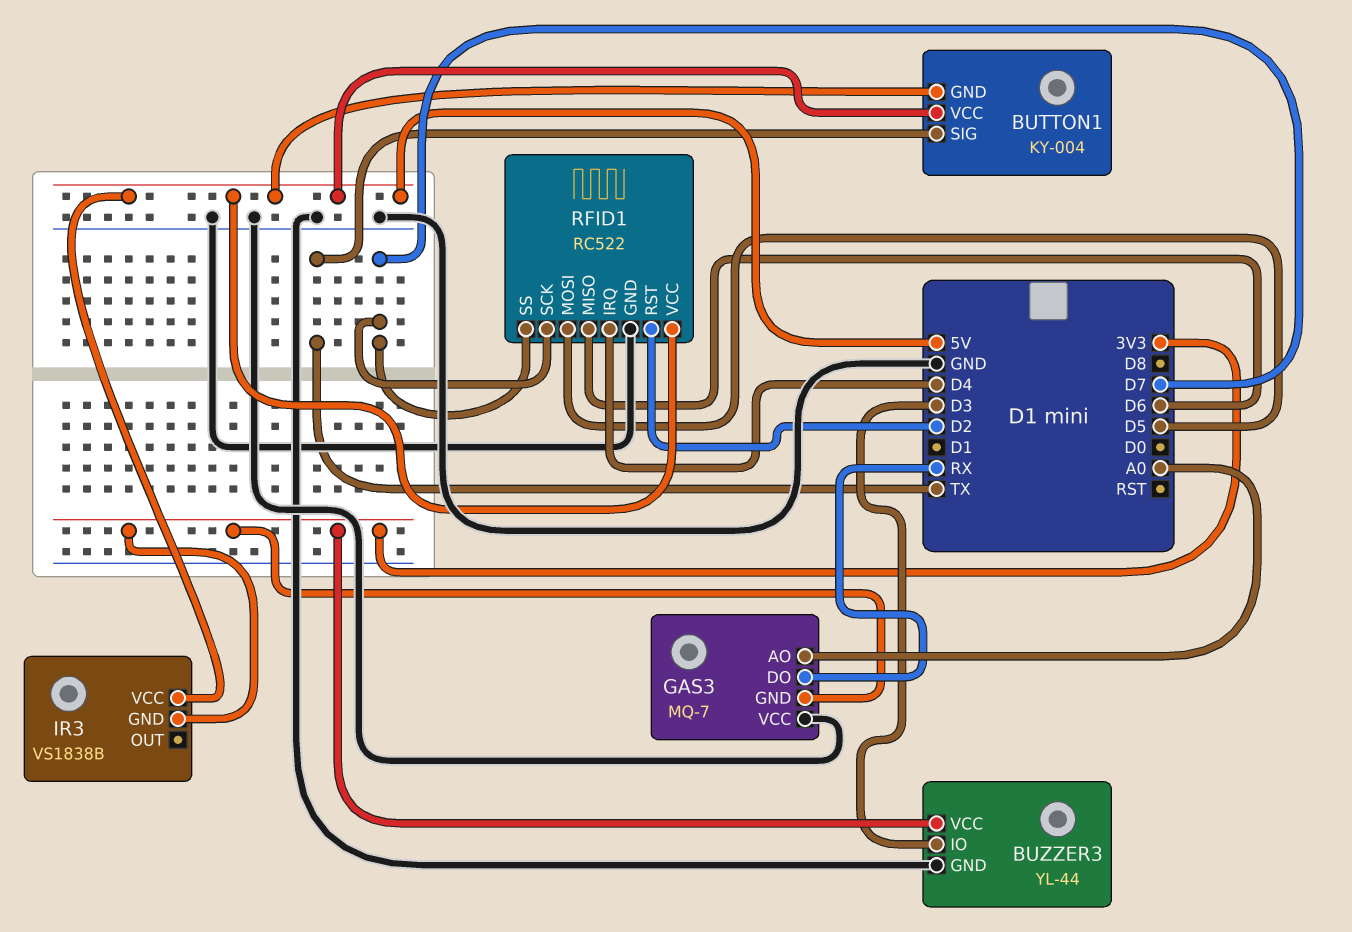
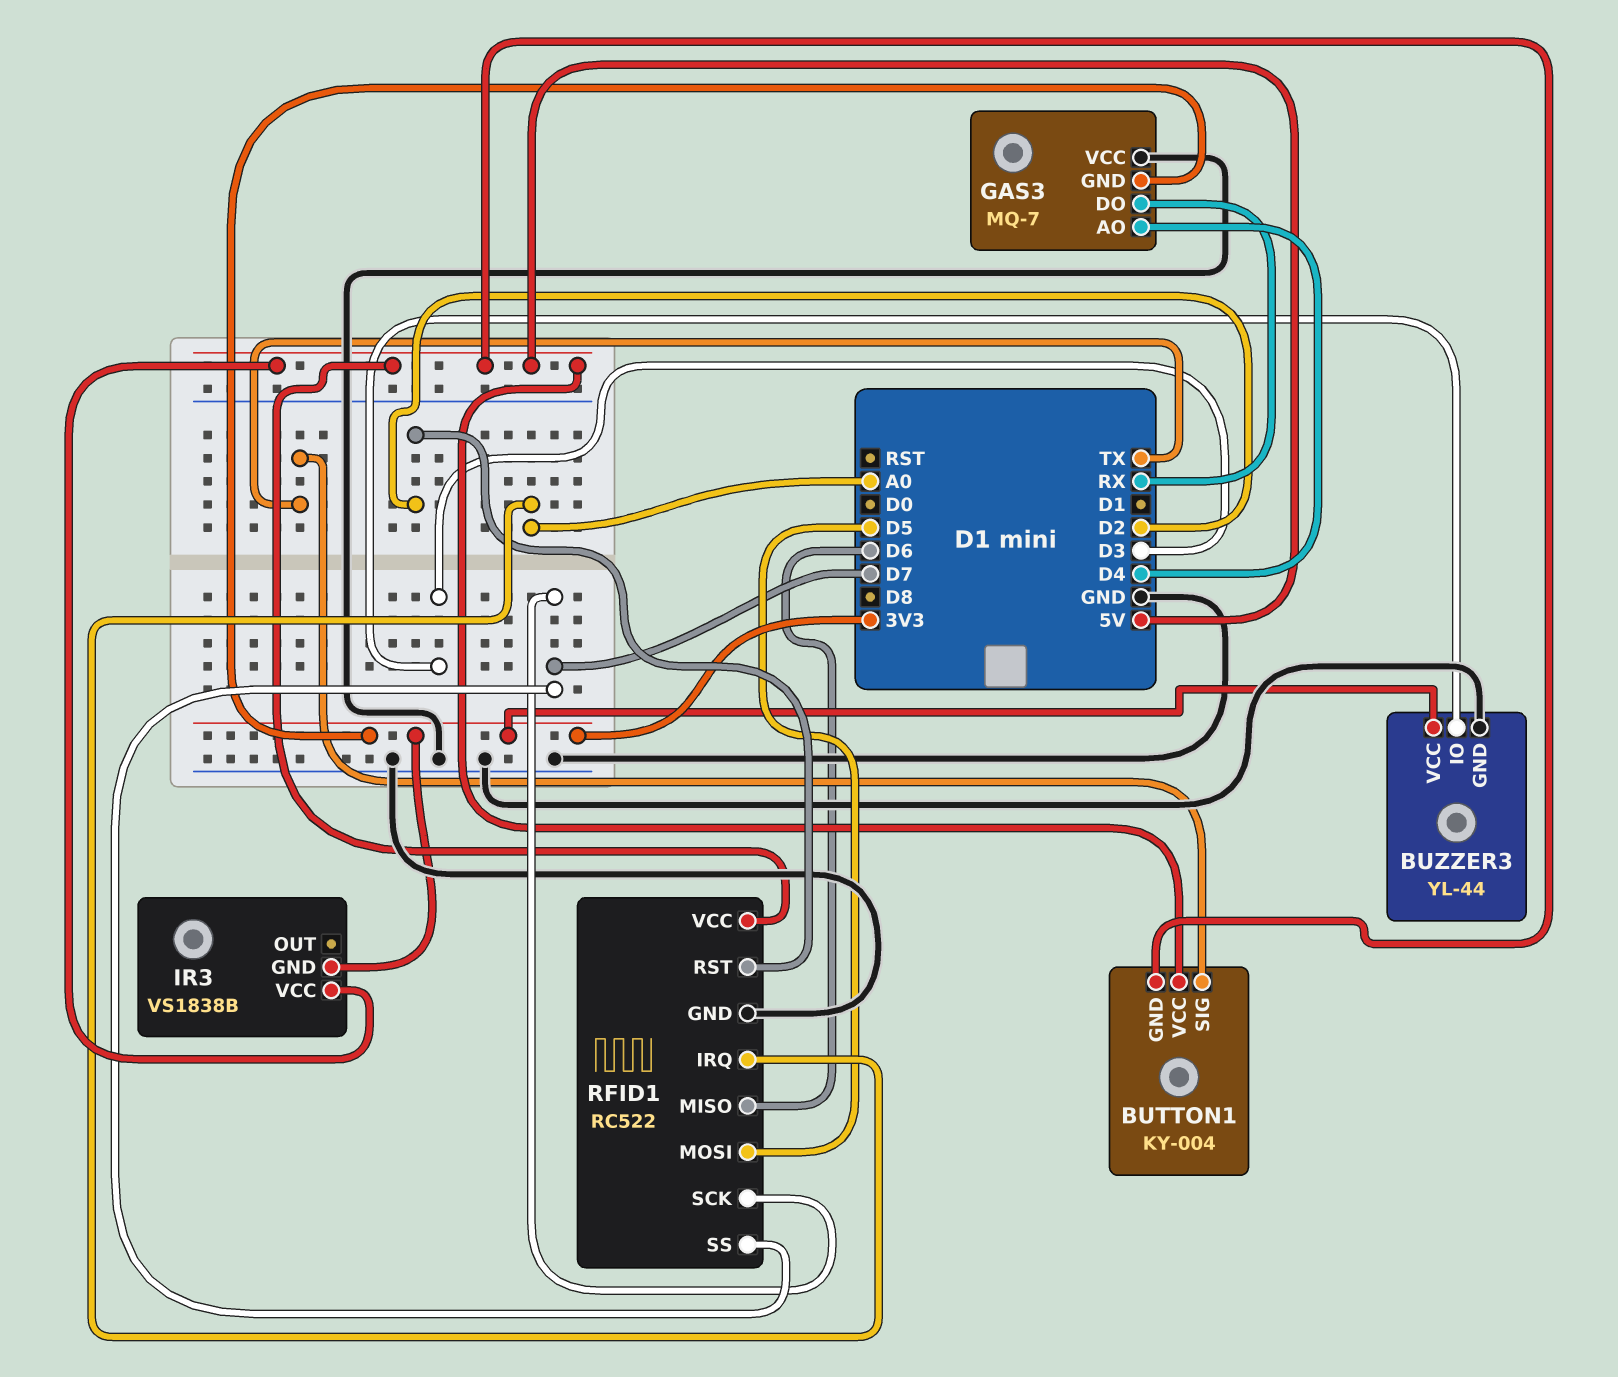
GAS3 pin AO: A0 -> D4
RFID1 pin IRQ: D4 -> A0

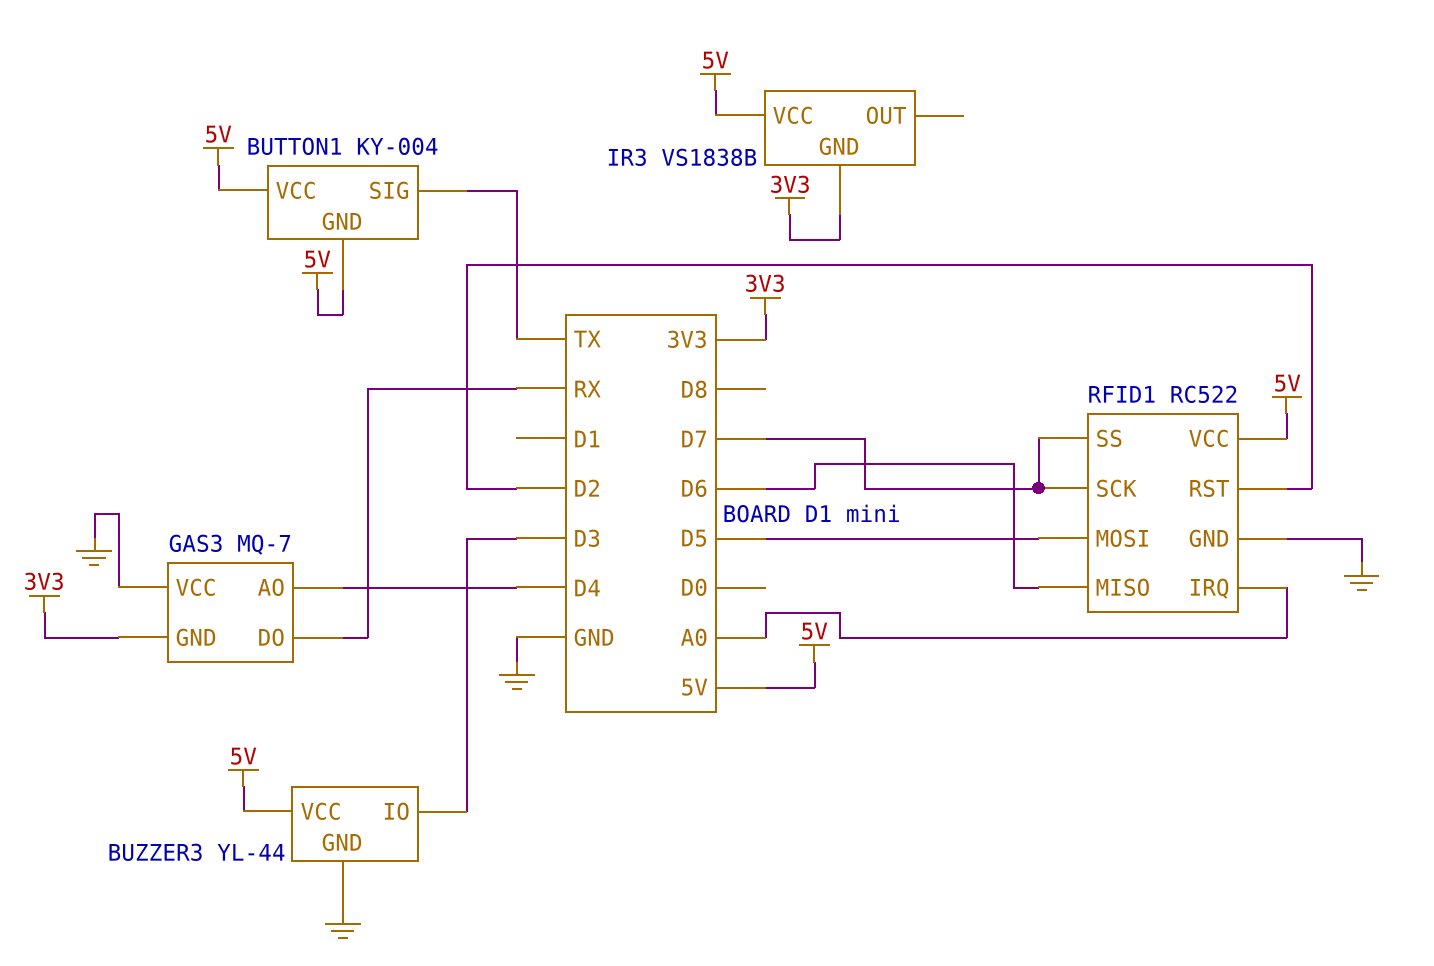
BUZZER3 pin VCC: 3V3 -> 5V

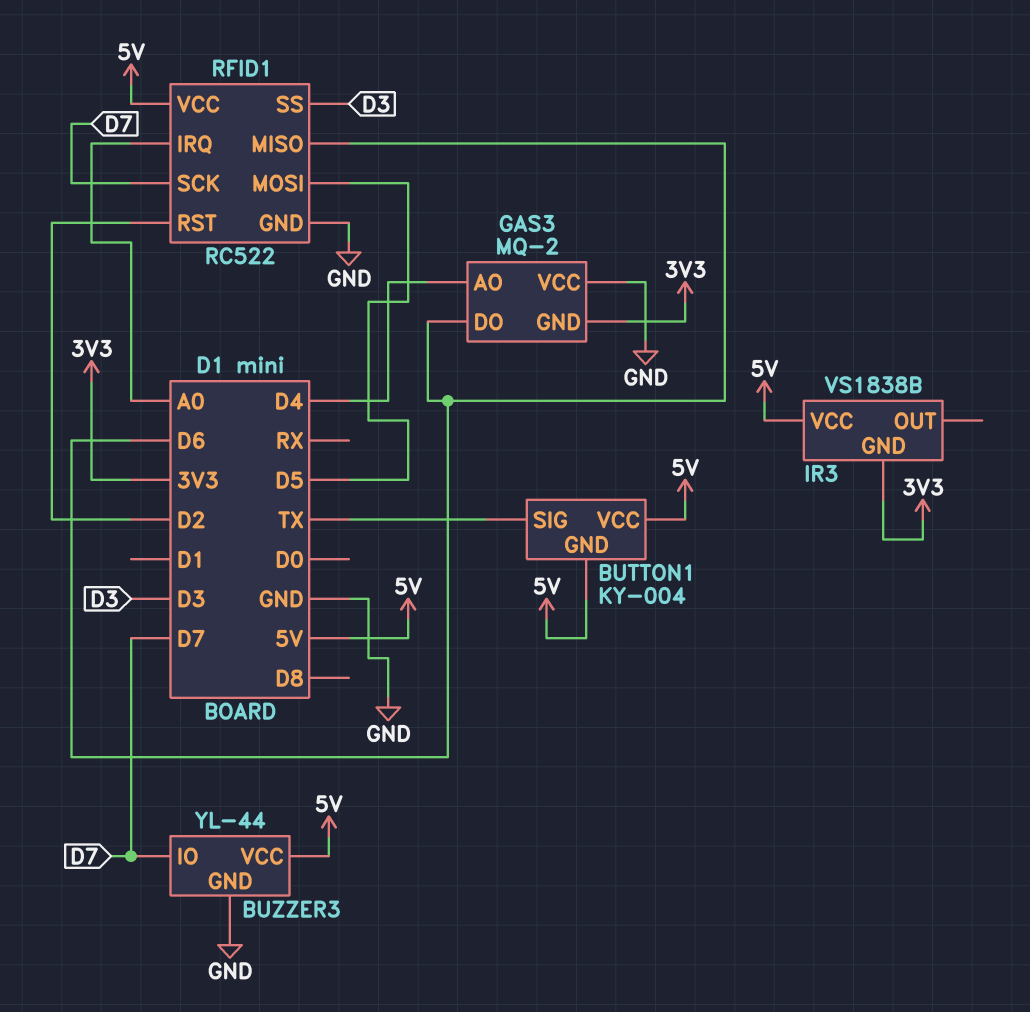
BUZZER3 pin IO: D3 -> D7
GAS3: MQ-7 -> MQ-2
GAS3 pin DO: RX -> D6
RFID1 pin SS: D7 -> D3

